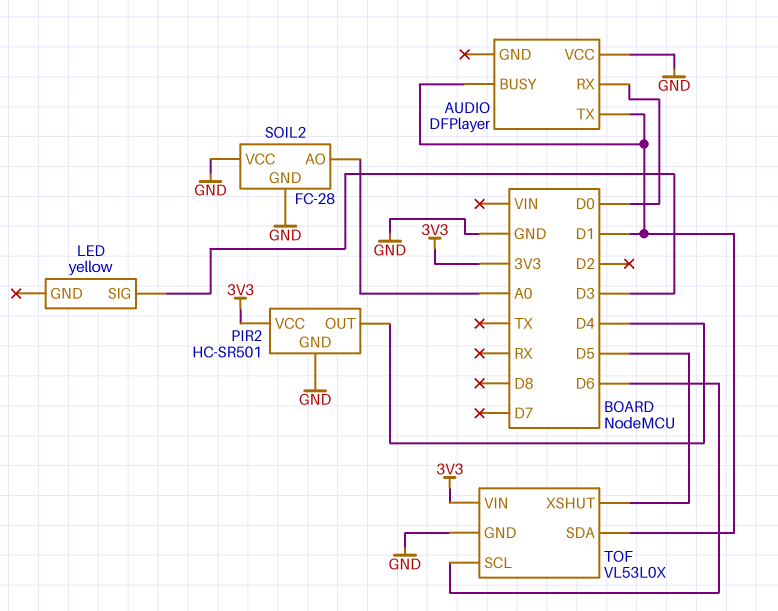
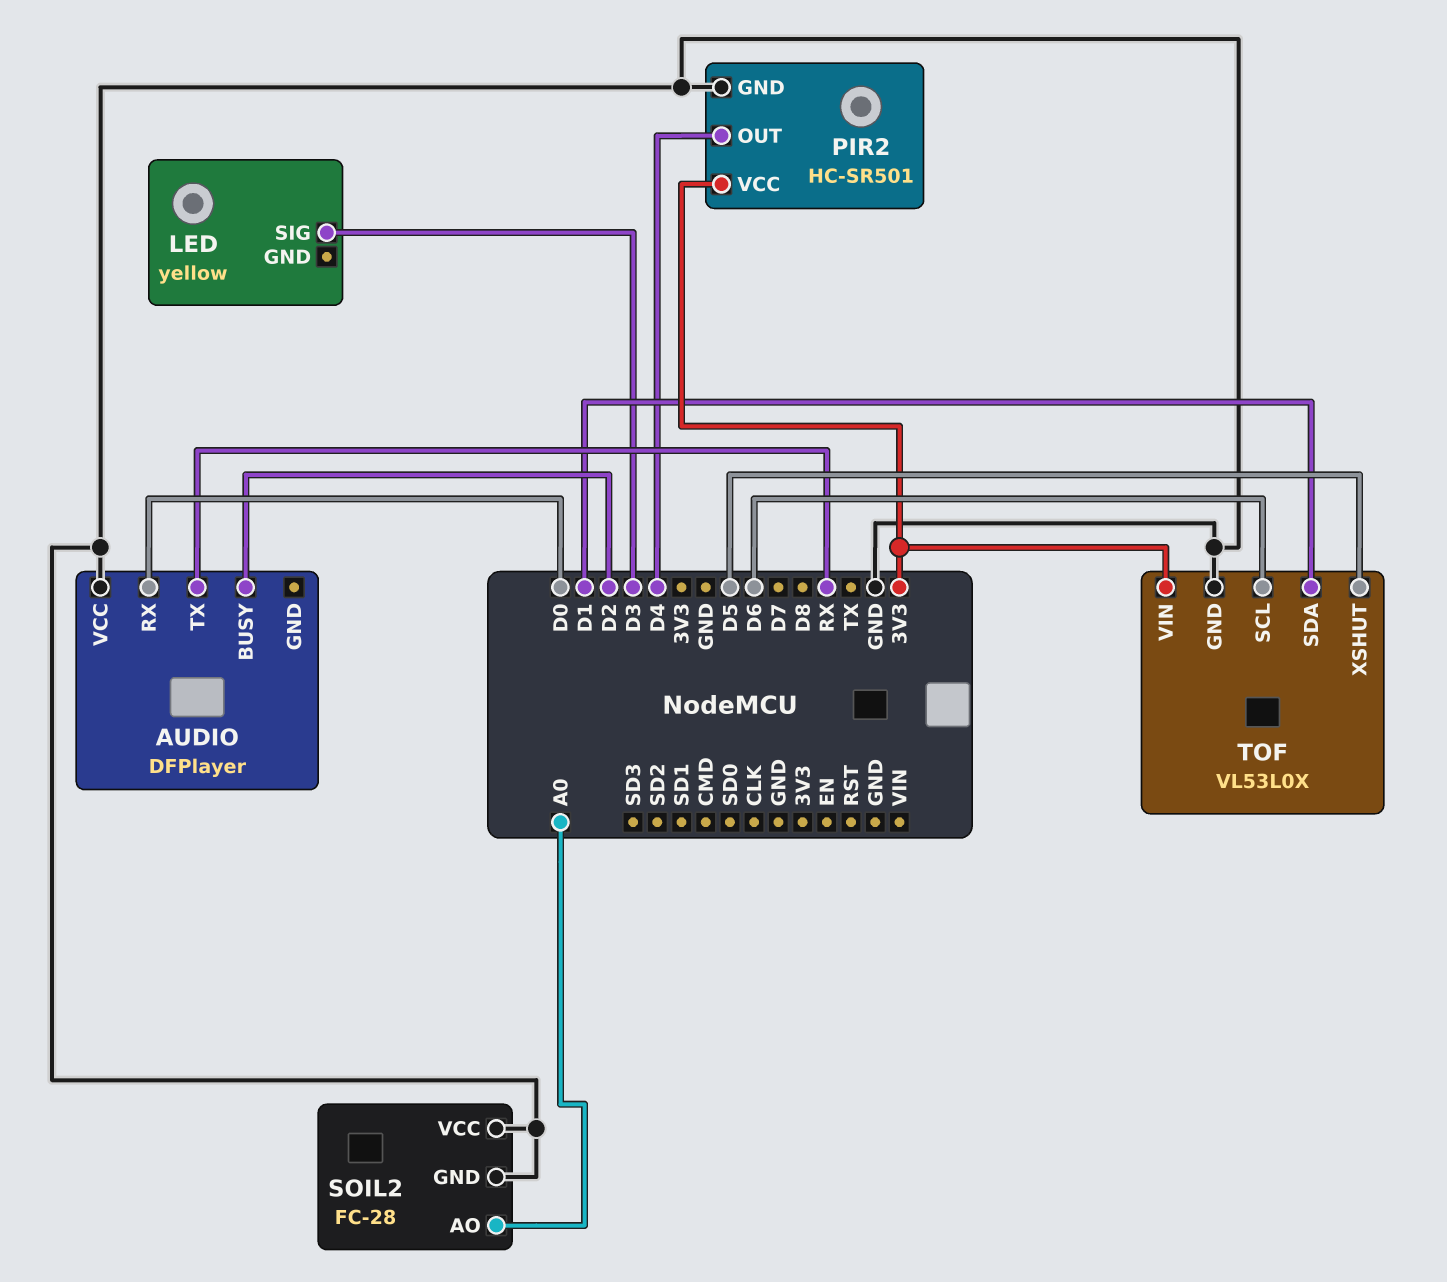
AUDIO pin BUSY: D1 -> D2
AUDIO pin TX: D1 -> RX

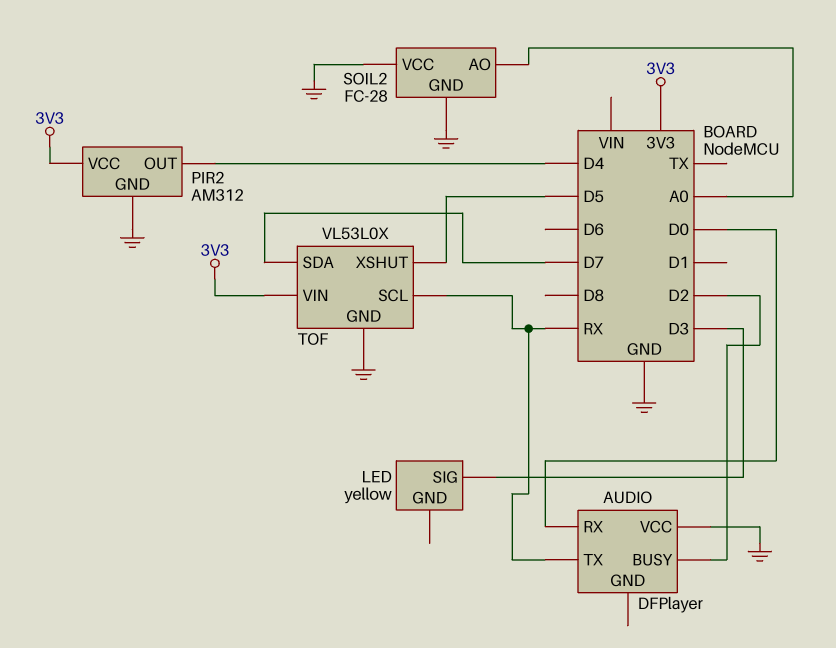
PIR2: HC-SR501 -> AM312
TOF pin SCL: D6 -> RX
TOF pin SDA: D1 -> D7

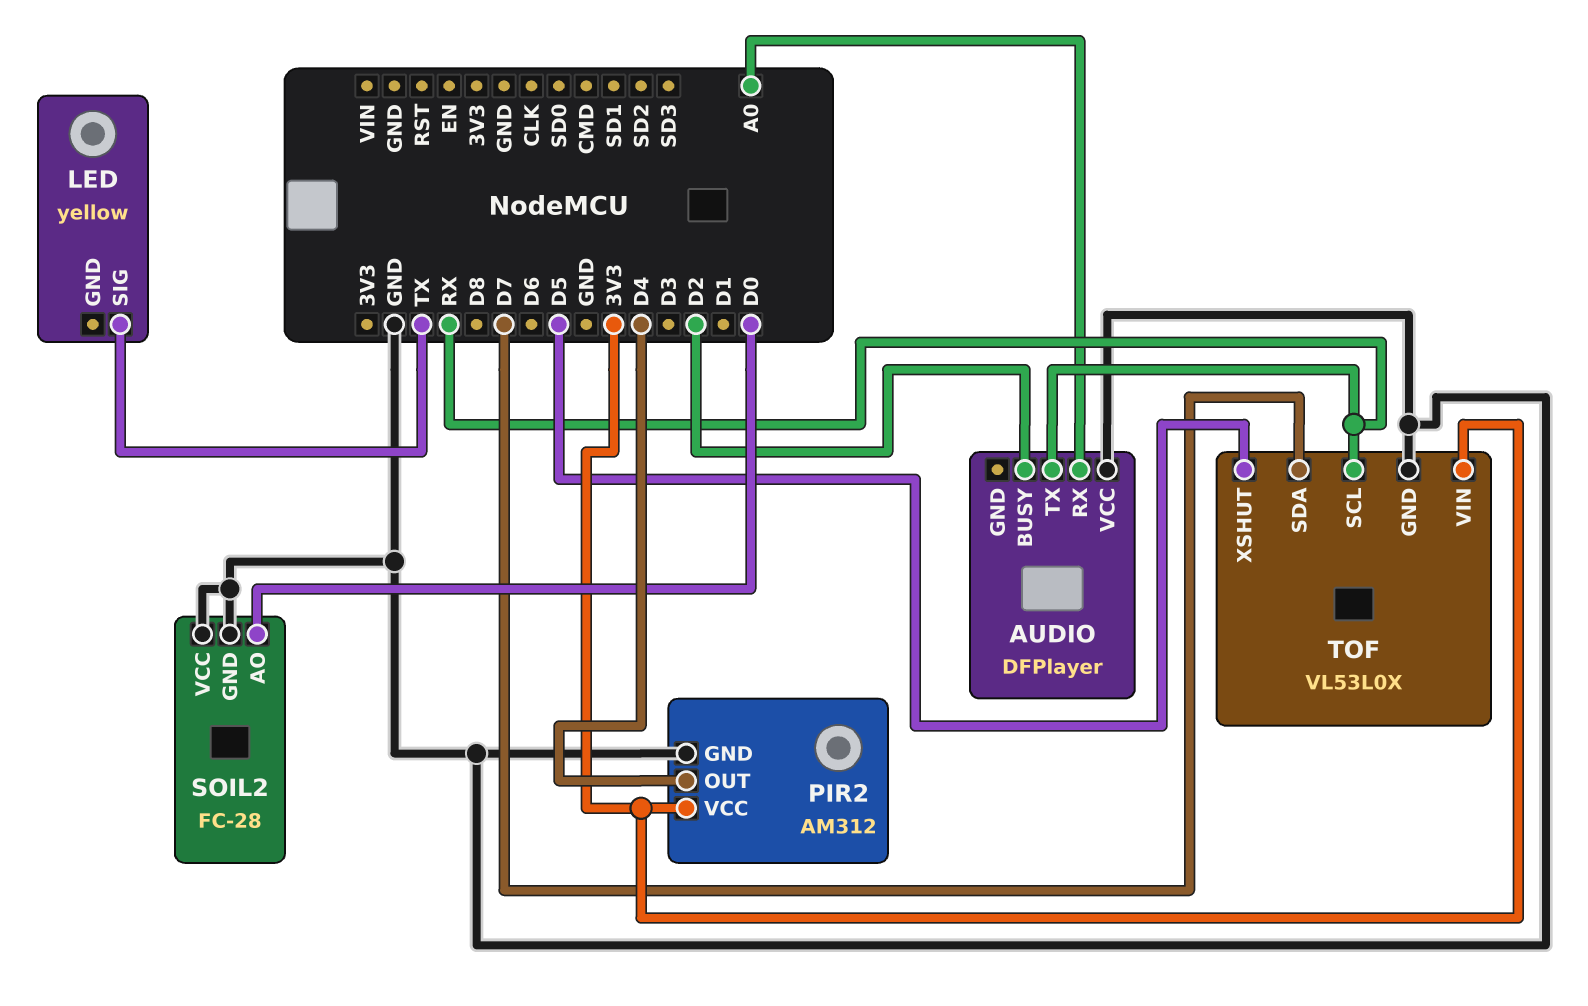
AUDIO pin RX: D0 -> A0
LED pin SIG: D3 -> TX
SOIL2 pin AO: A0 -> D0

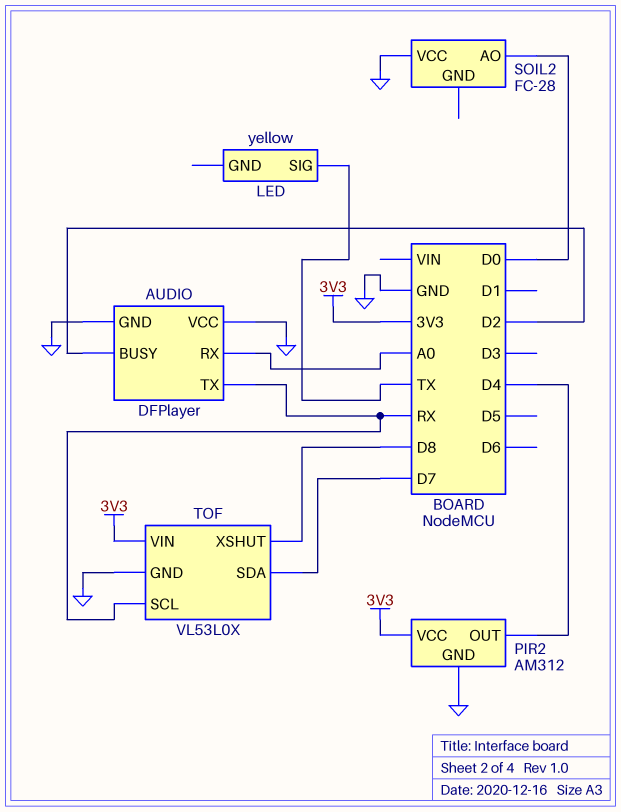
AUDIO pin GND: none -> GND
SOIL2 pin GND: GND -> none
TOF pin XSHUT: D5 -> D8

